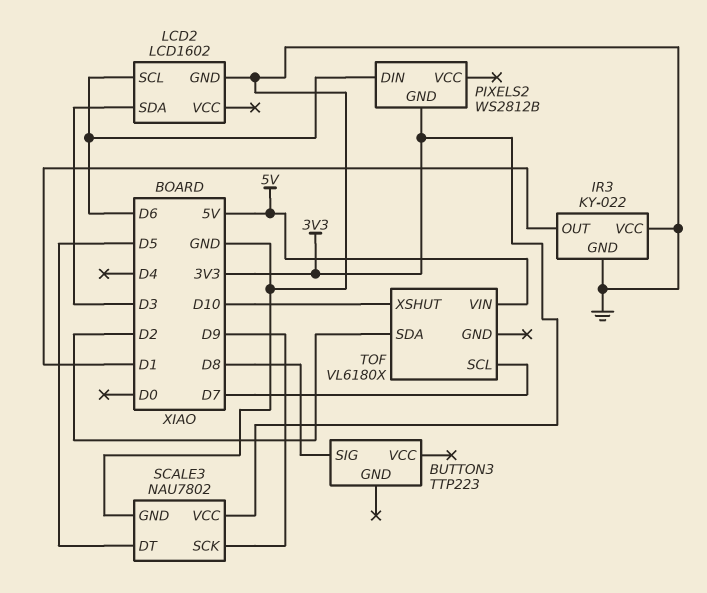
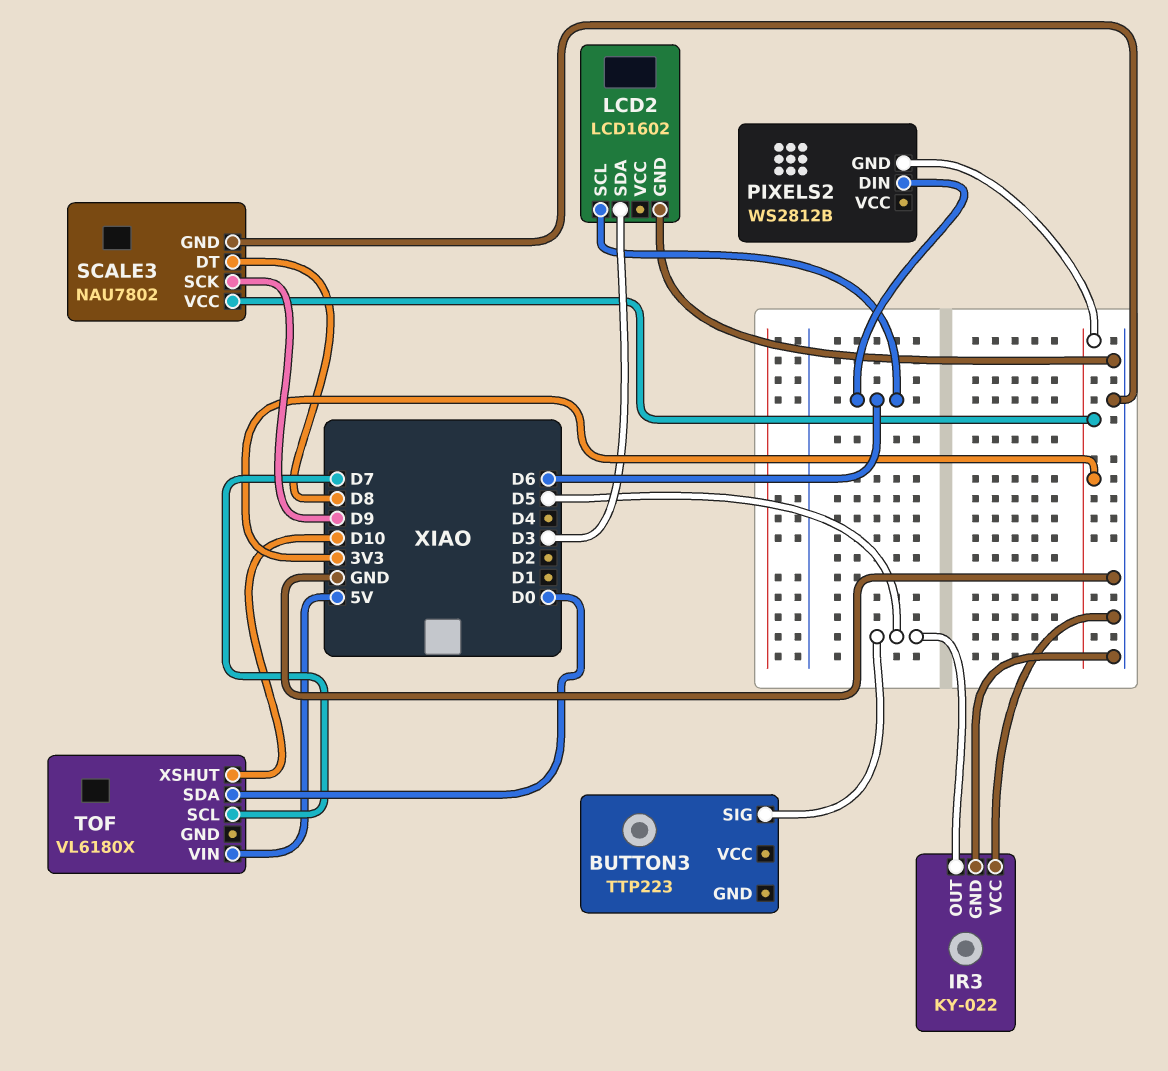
BUTTON3 pin SIG: D8 -> D5
IR3 pin OUT: D1 -> D5
SCALE3 pin DT: D5 -> D8
TOF pin SDA: D2 -> D0

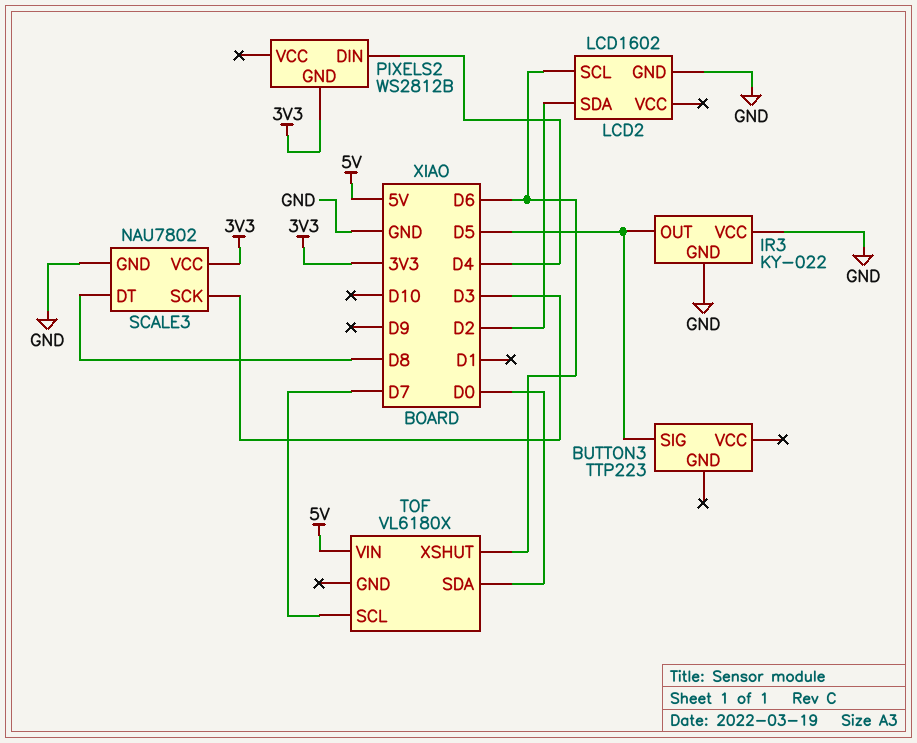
LCD2 pin SDA: D3 -> D2
PIXELS2 pin DIN: D6 -> D4
SCALE3 pin SCK: D9 -> D3
TOF pin XSHUT: D10 -> D6

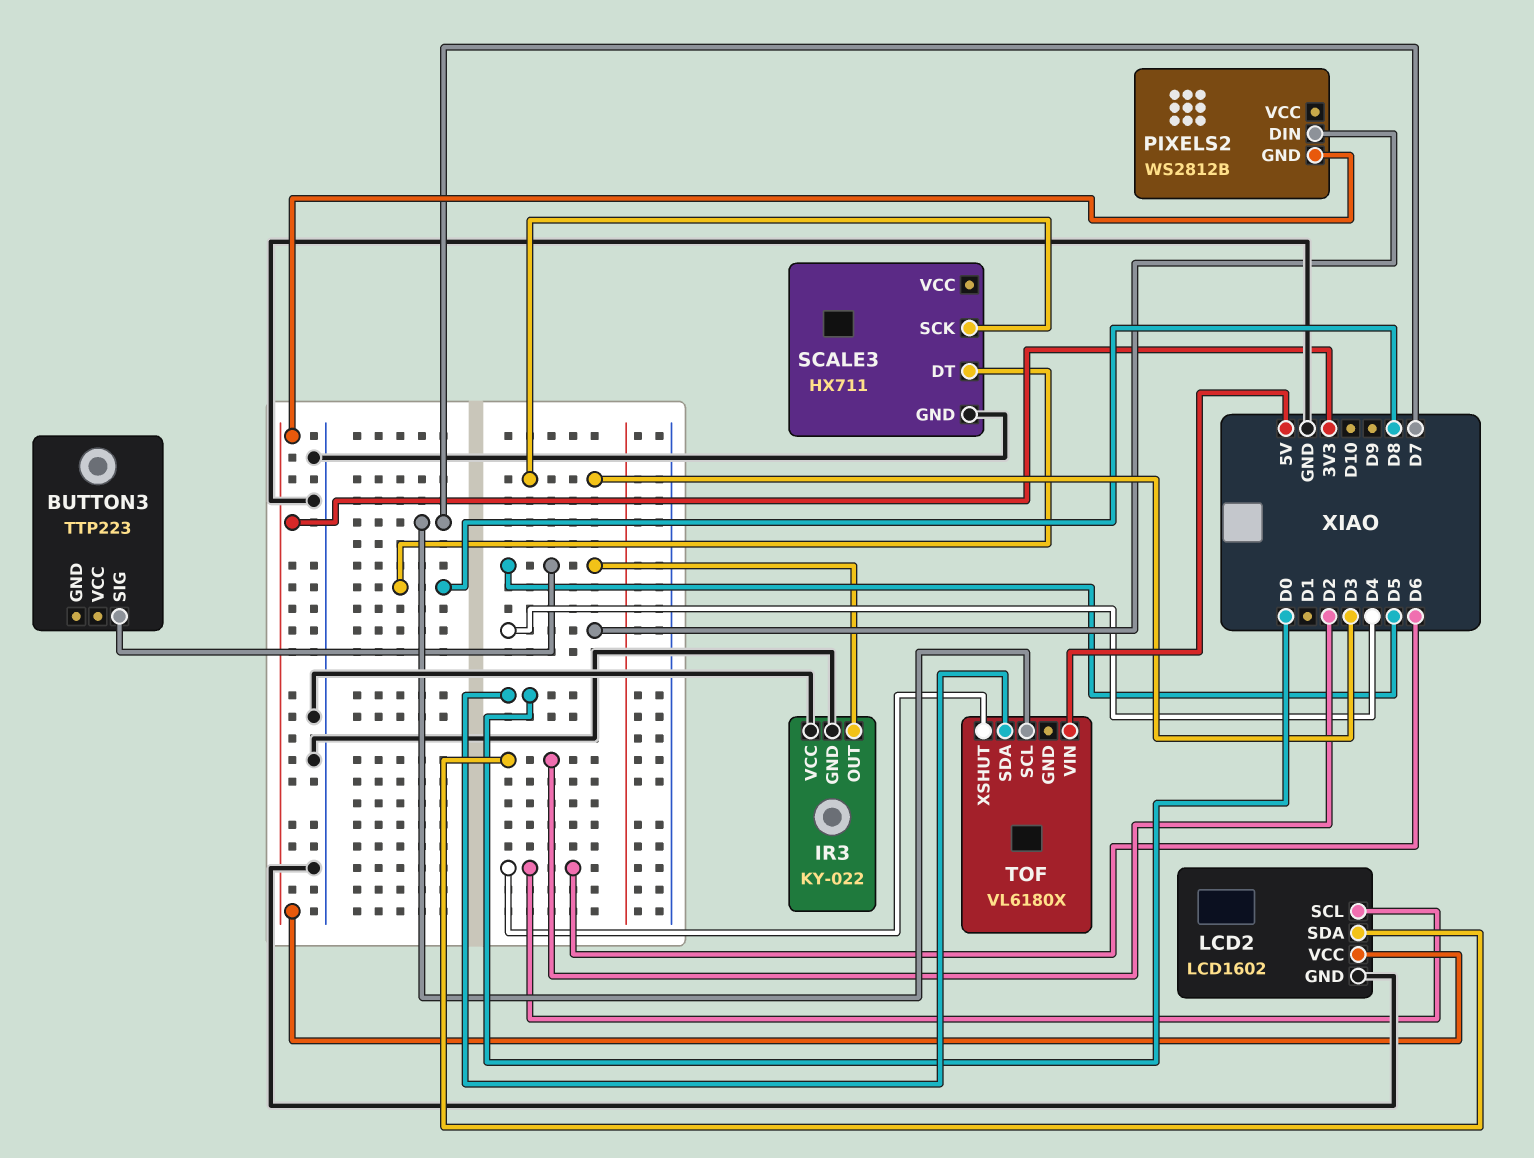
LCD2 pin VCC: none -> 3V3
SCALE3: NAU7802 -> HX711
SCALE3 pin VCC: 3V3 -> none

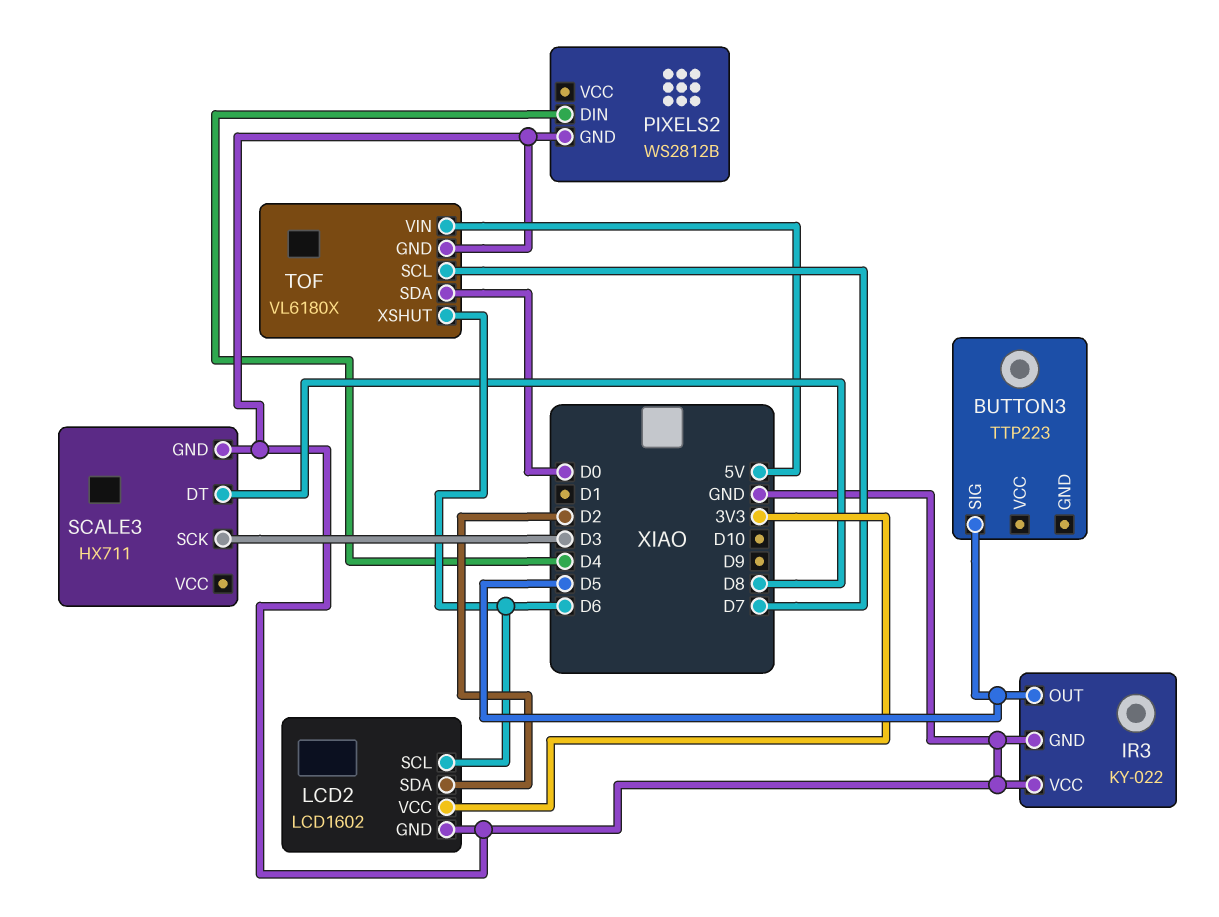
PIXELS2 pin GND: 3V3 -> GND
TOF pin GND: none -> GND

